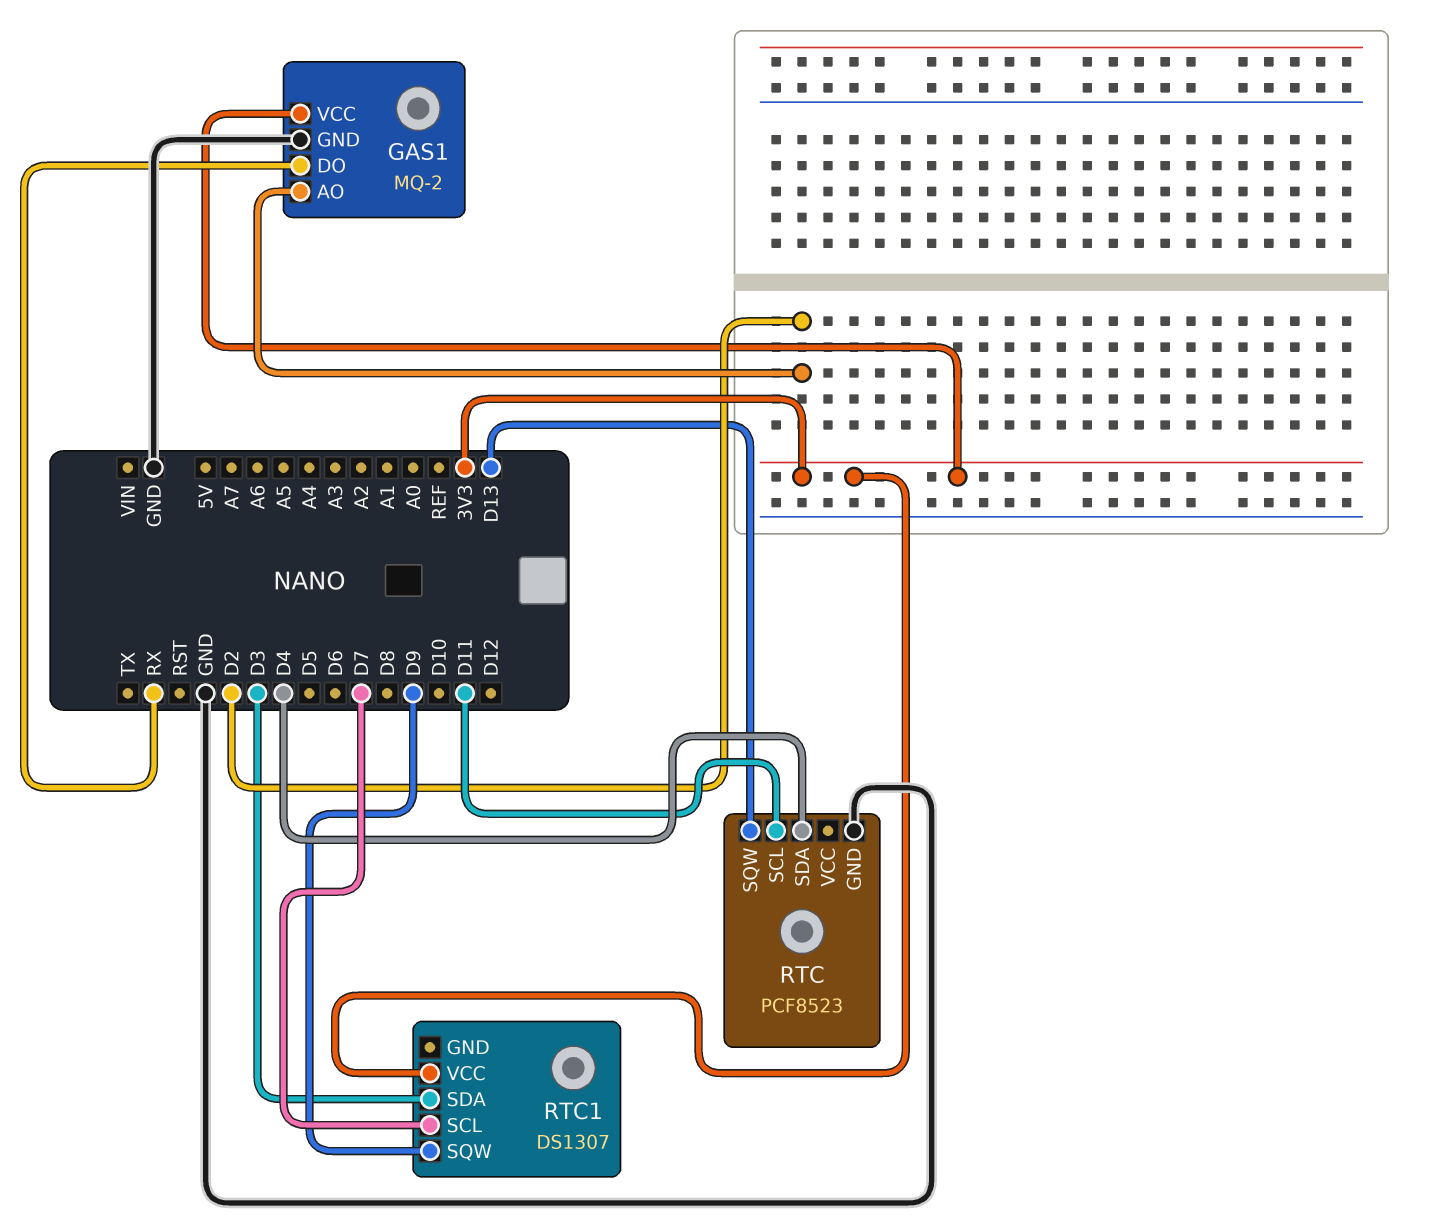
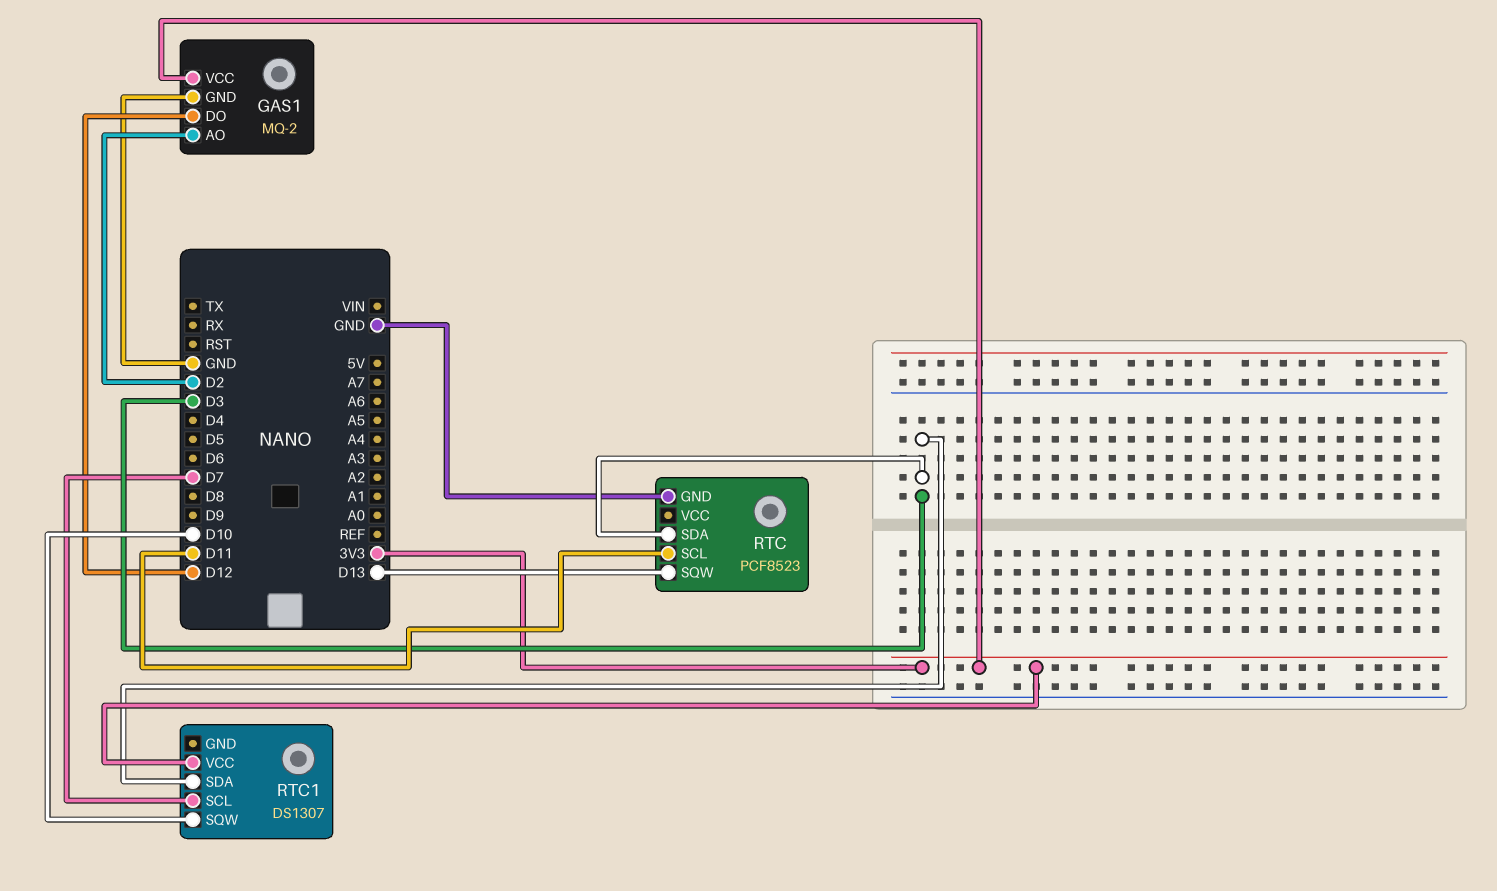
GAS1 pin DO: RX -> D12
RTC pin SDA: D4 -> D3
RTC1 pin SQW: D9 -> D10

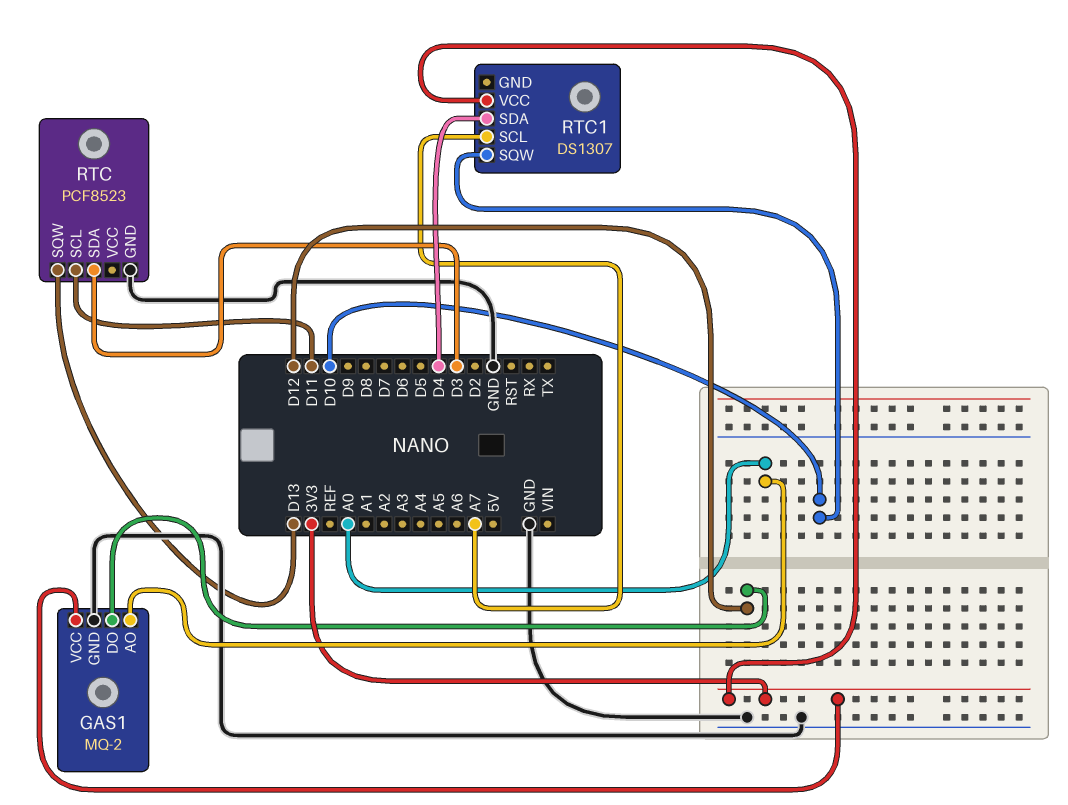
GAS1 pin AO: D2 -> A0
RTC1 pin SCL: D7 -> A7
RTC1 pin SDA: D3 -> D4

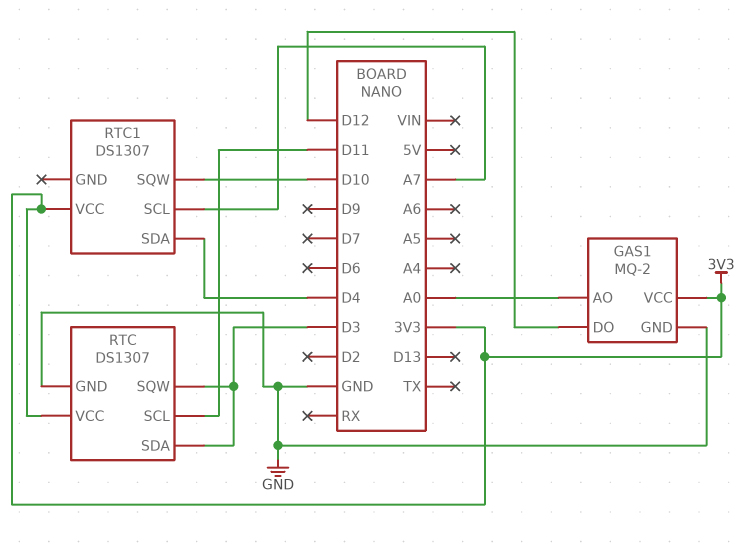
RTC: PCF8523 -> DS1307
RTC pin SQW: D13 -> D3
RTC pin VCC: none -> 3V3

